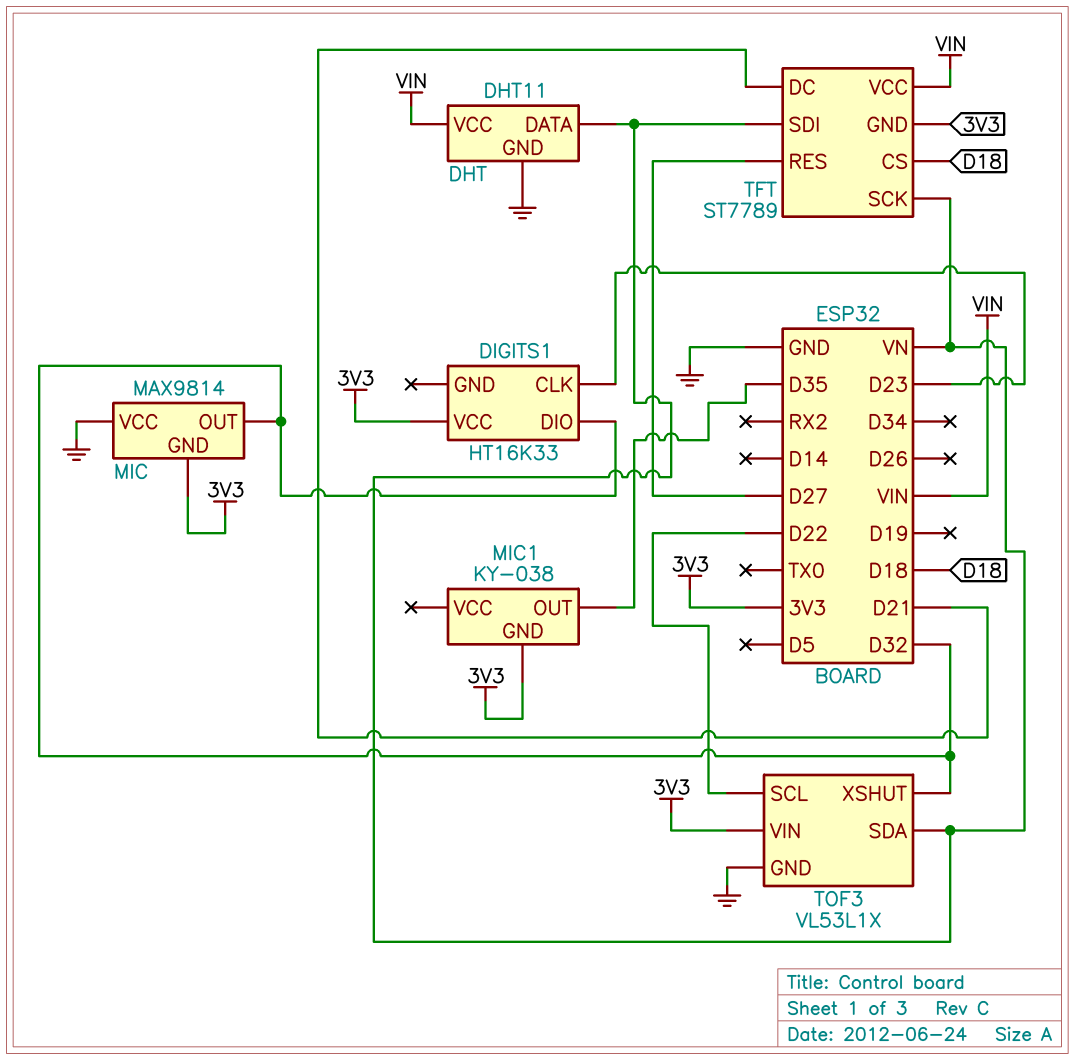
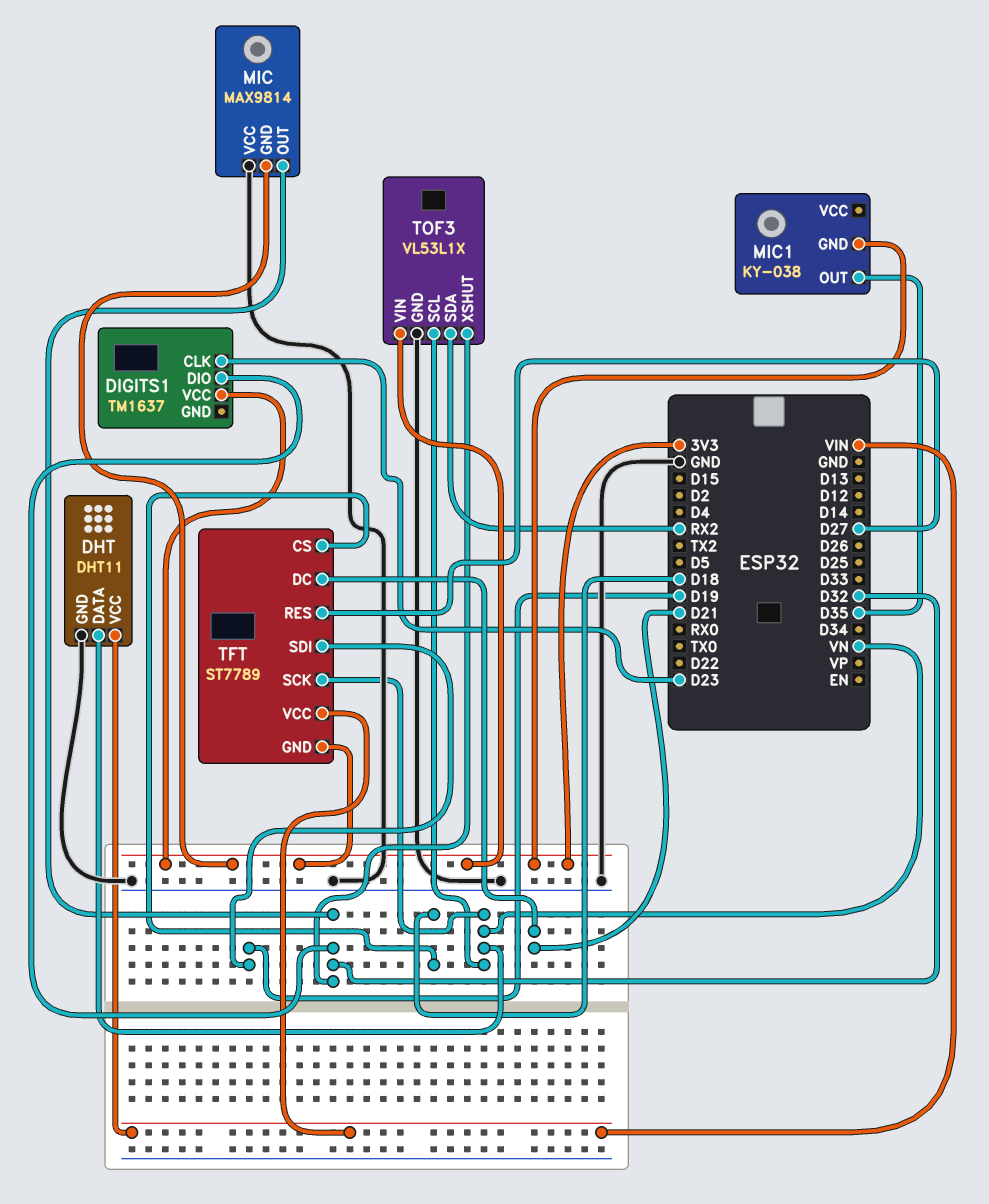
DIGITS1: HT16K33 -> TM1637
TFT pin SDI: VN -> D19
TOF3 pin SCL: D22 -> VN
TOF3 pin SDA: VN -> RX2

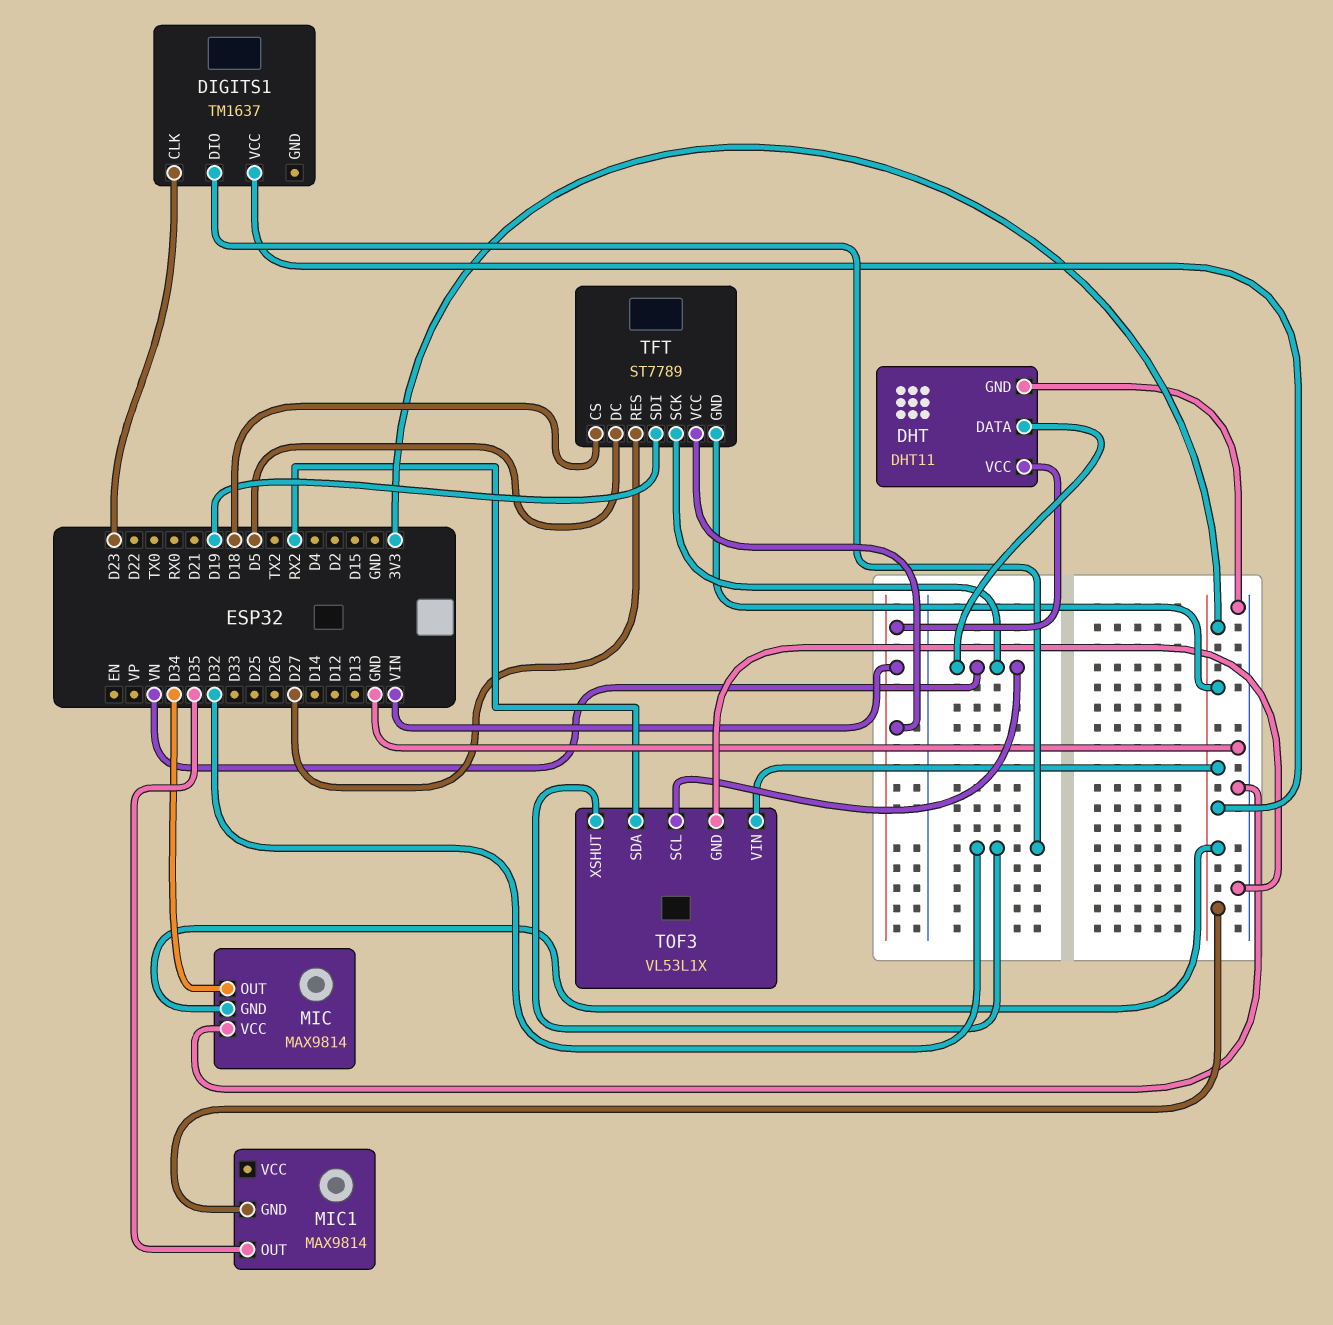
MIC pin OUT: D32 -> D34
MIC1: KY-038 -> MAX9814
TFT pin DC: D21 -> D5

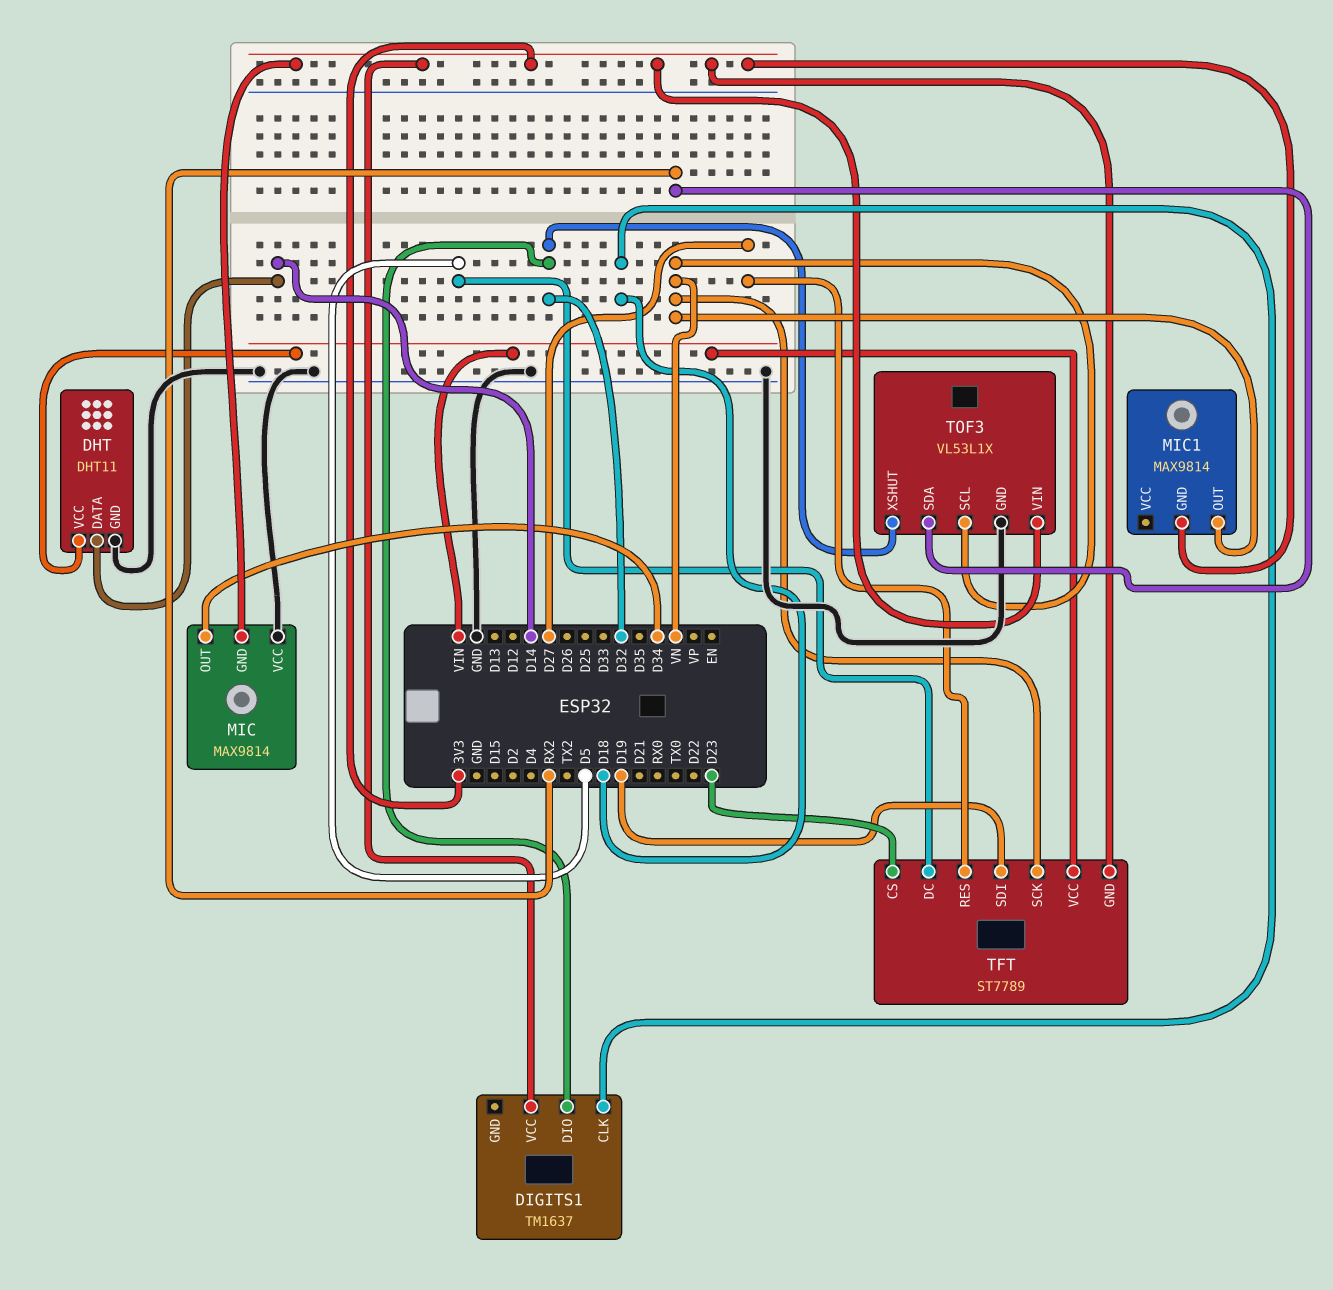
DHT pin DATA: VN -> D14
DIGITS1 pin CLK: D23 -> D18
MIC1 pin OUT: D35 -> VN
TFT pin CS: D18 -> D23

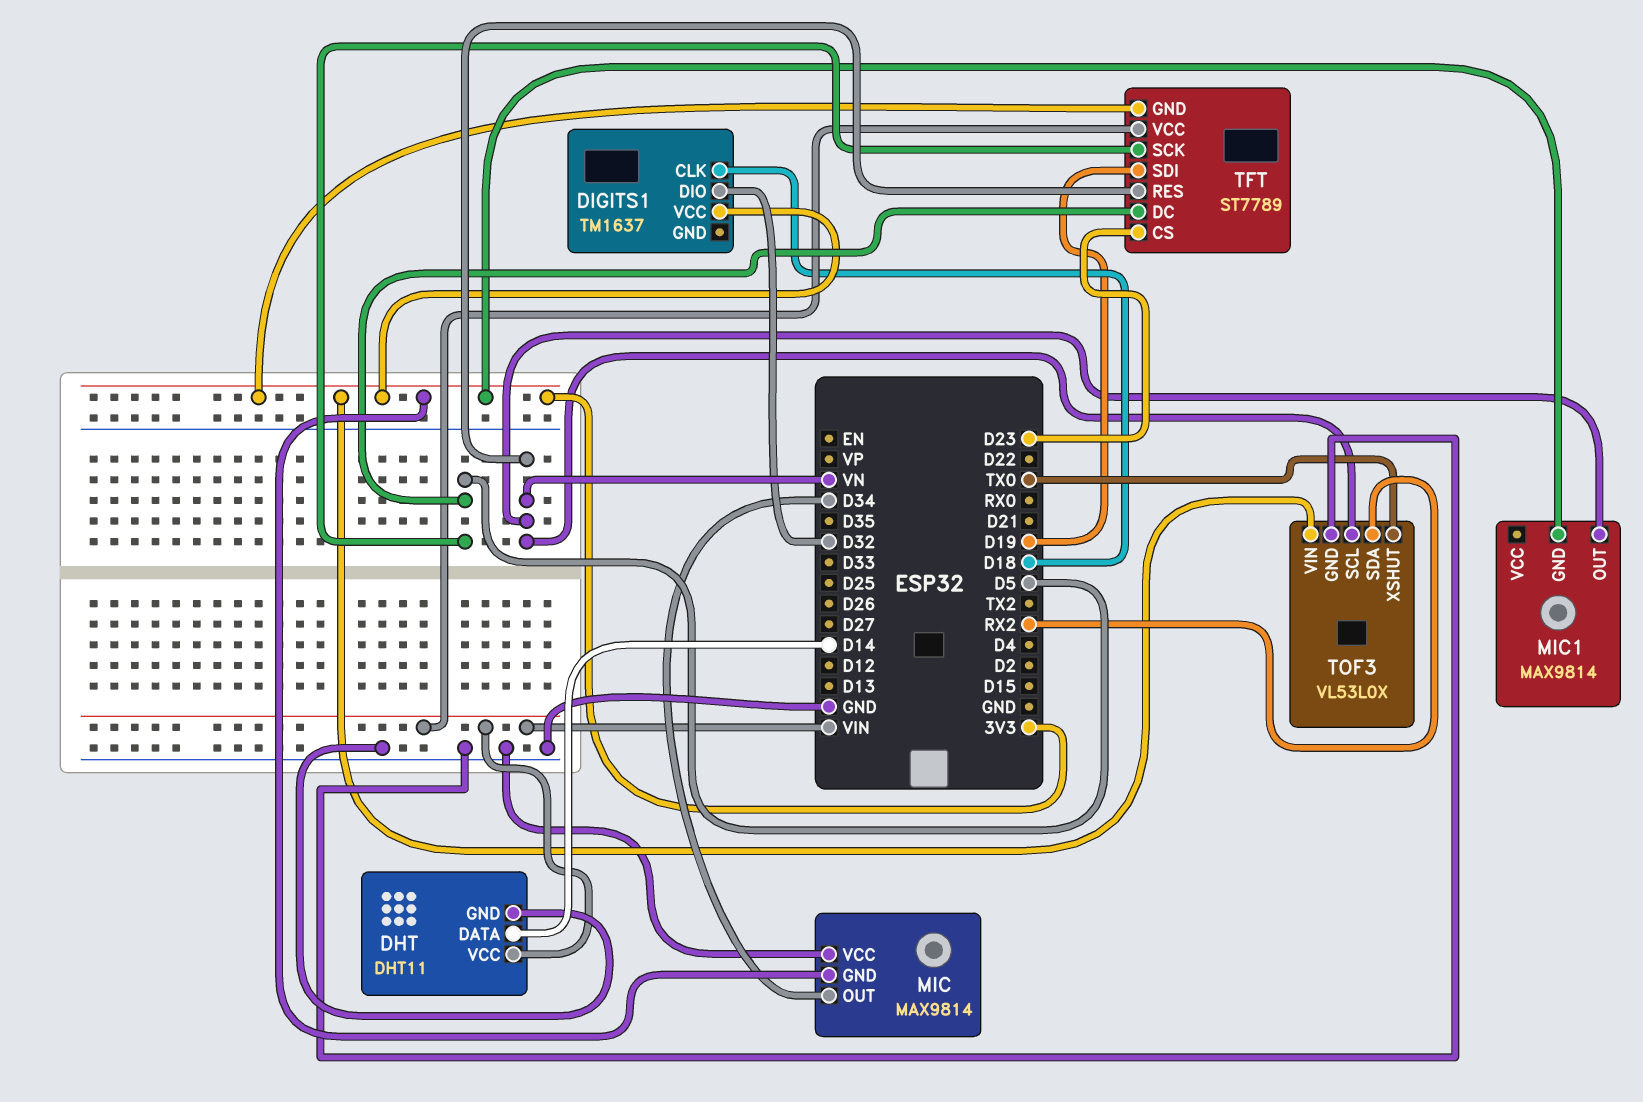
TFT pin RES: D27 -> VN
TFT pin SCK: VN -> D5
TOF3: VL53L1X -> VL53L0X
TOF3 pin XSHUT: D32 -> TX0

